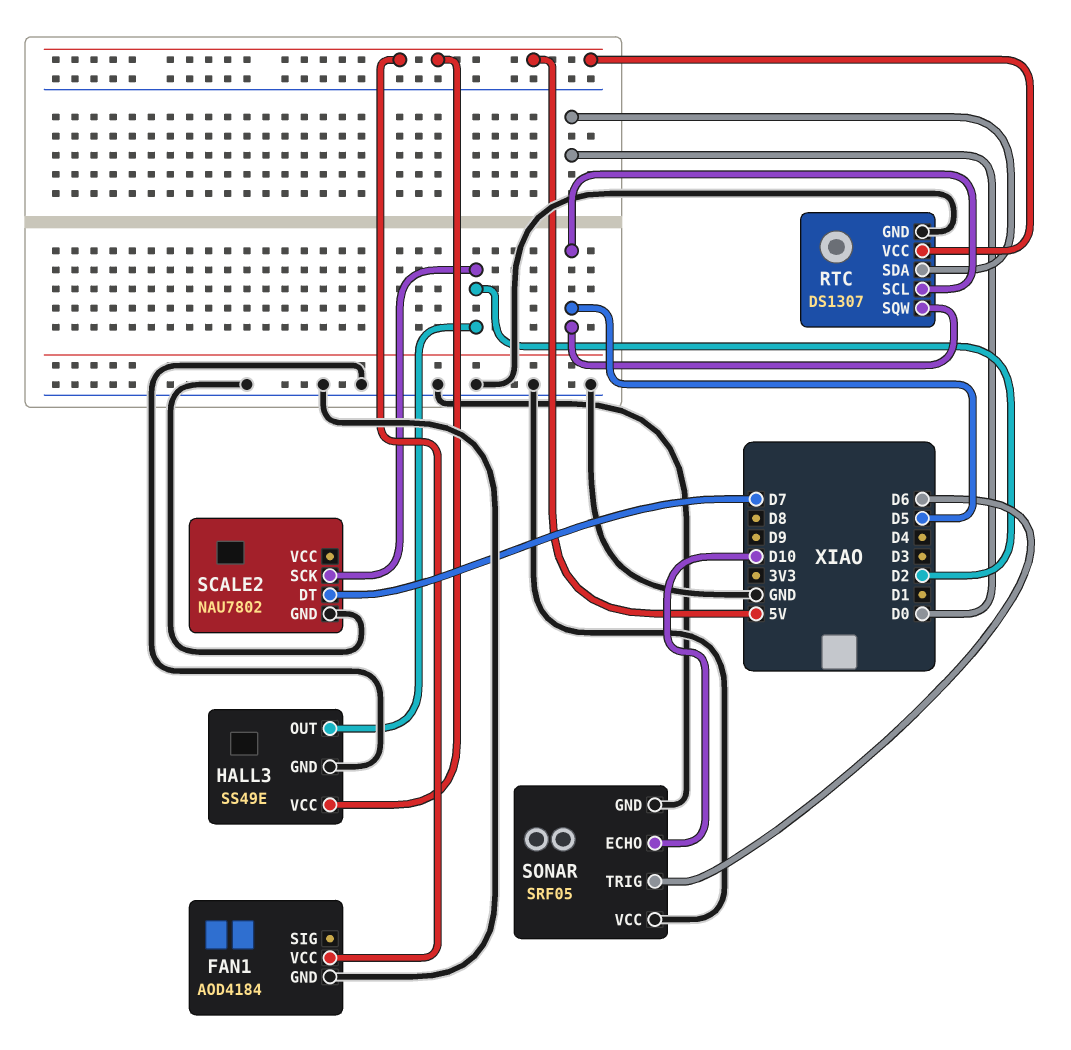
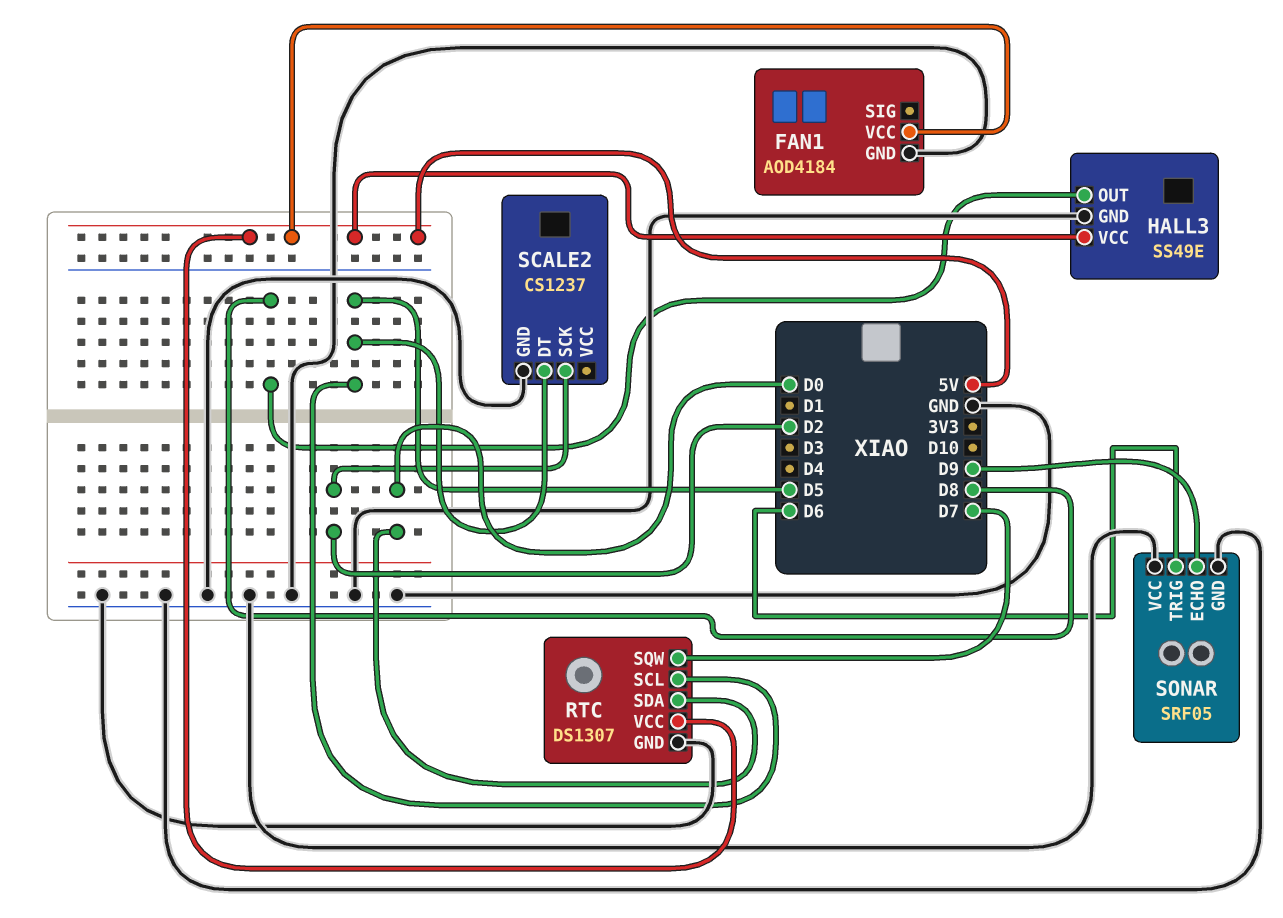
HALL3 pin OUT: D2 -> D8
RTC pin SQW: D5 -> D7
SCALE2: NAU7802 -> CS1237
SCALE2 pin DT: D7 -> D5
SONAR pin ECHO: D10 -> D9

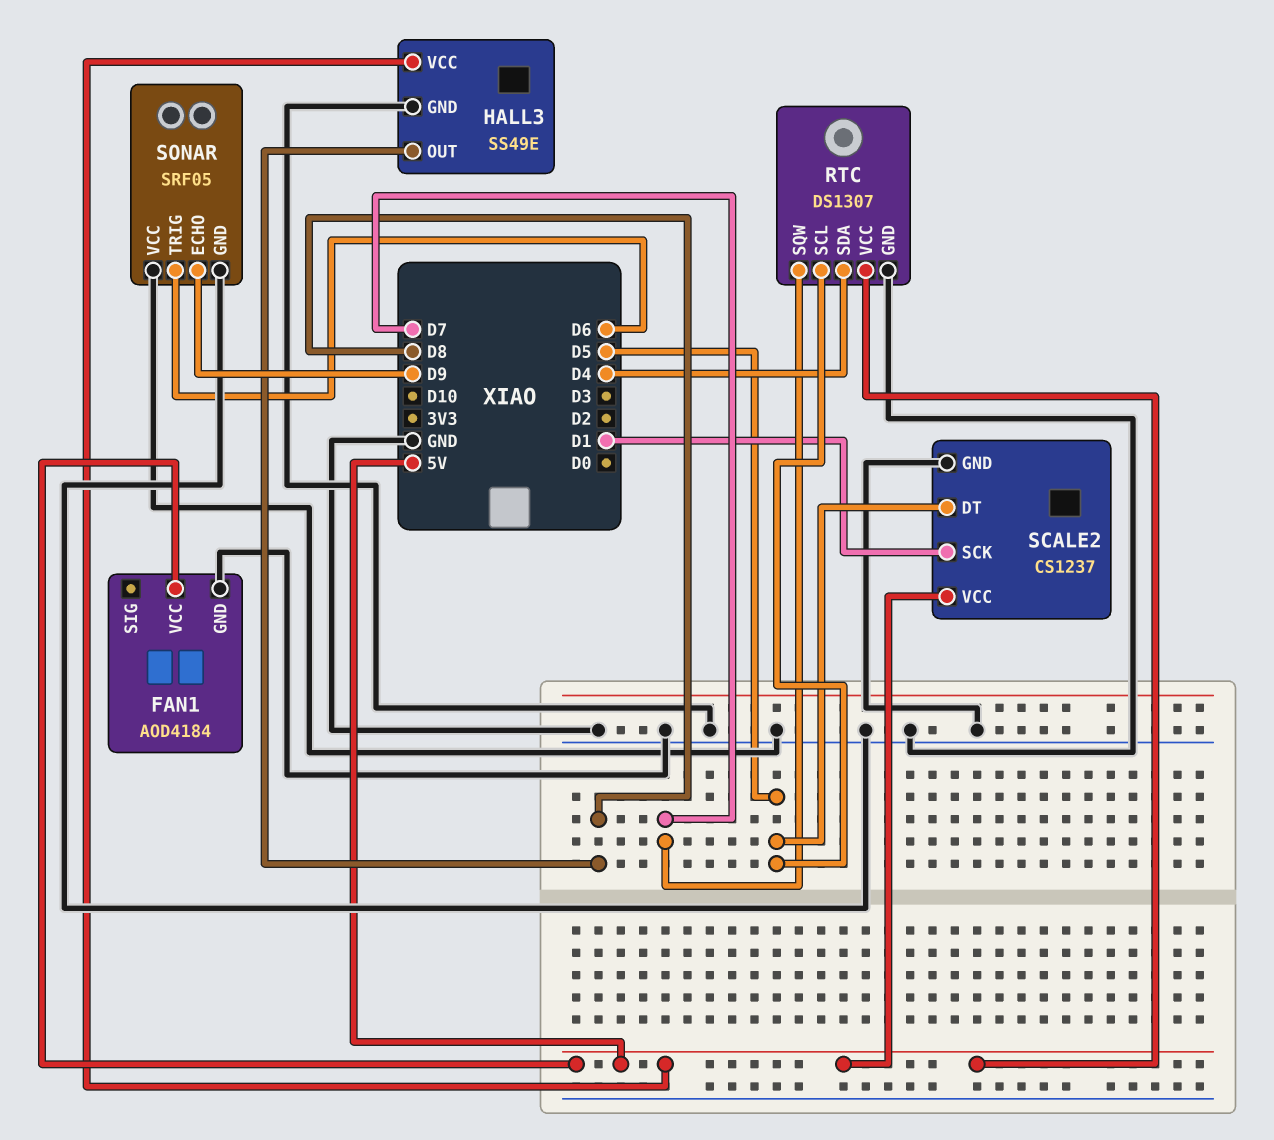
RTC pin SDA: D0 -> D4
SCALE2 pin SCK: D2 -> D1
SCALE2 pin VCC: none -> 5V

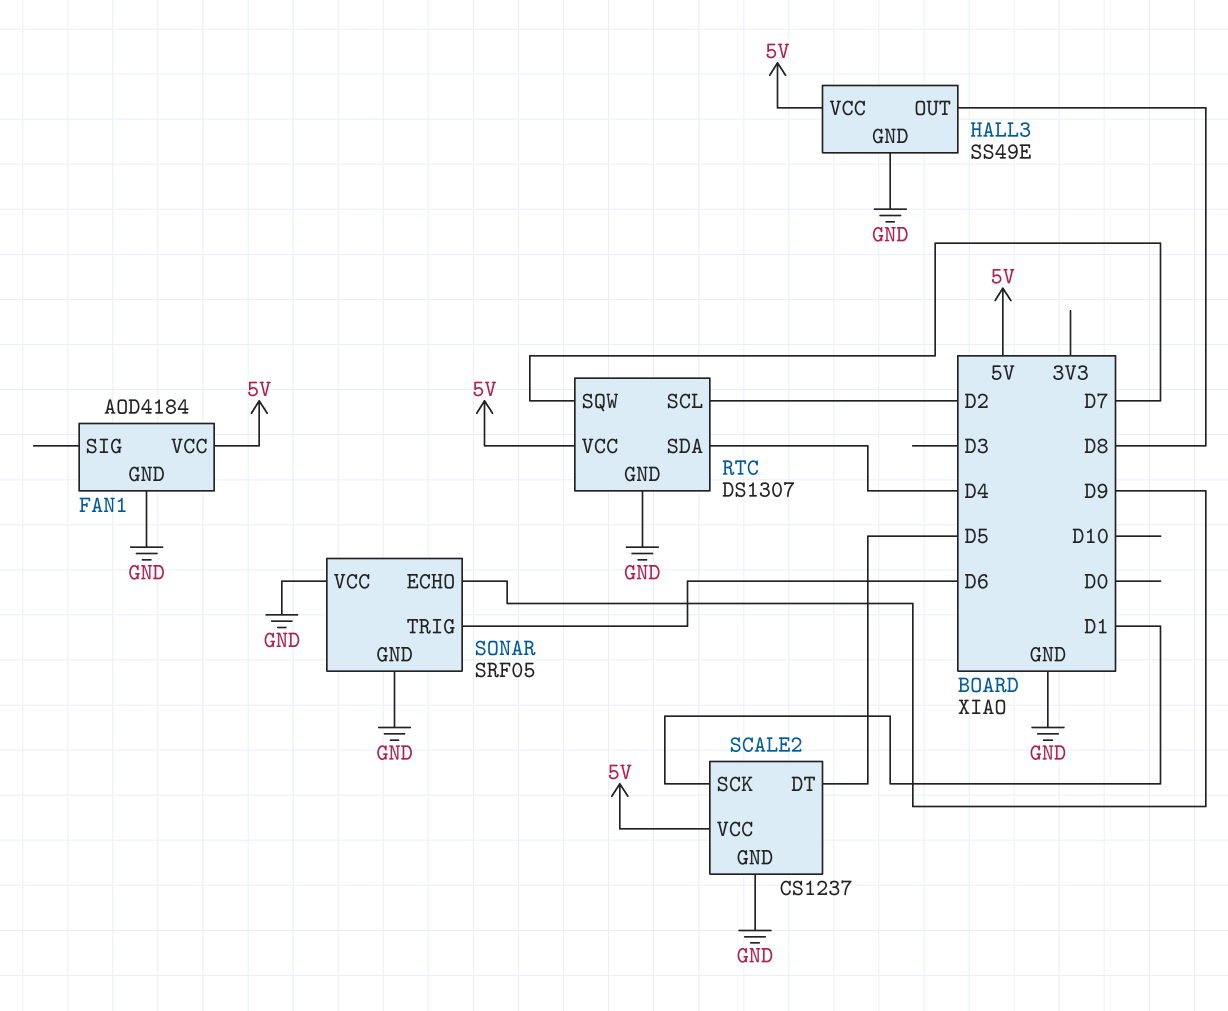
RTC pin SCL: D5 -> D2

